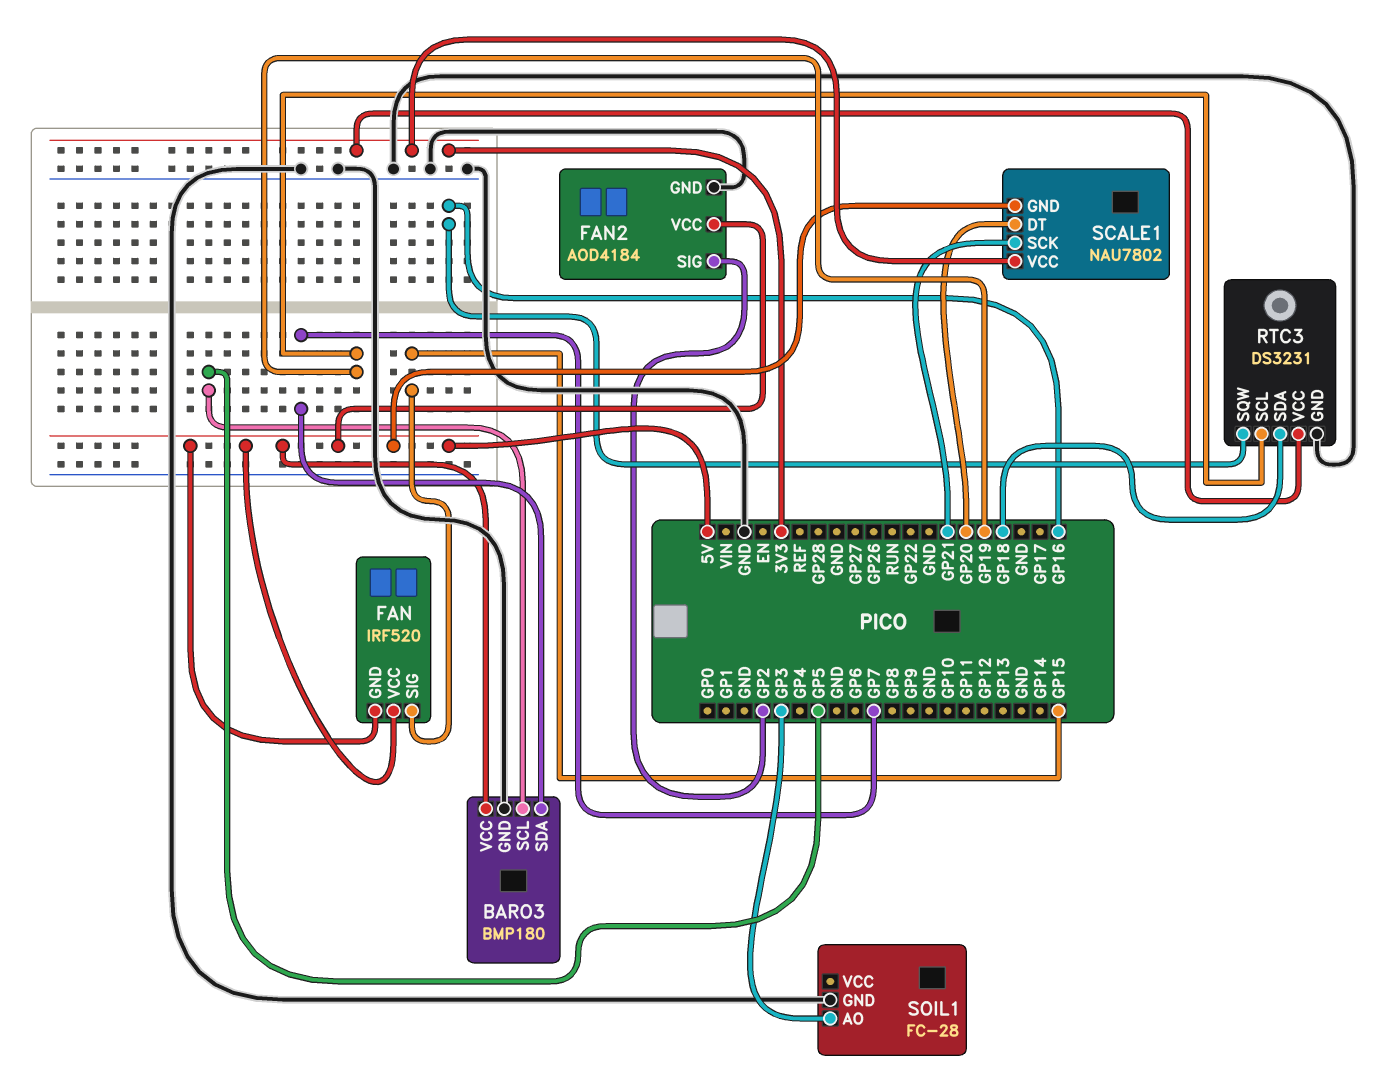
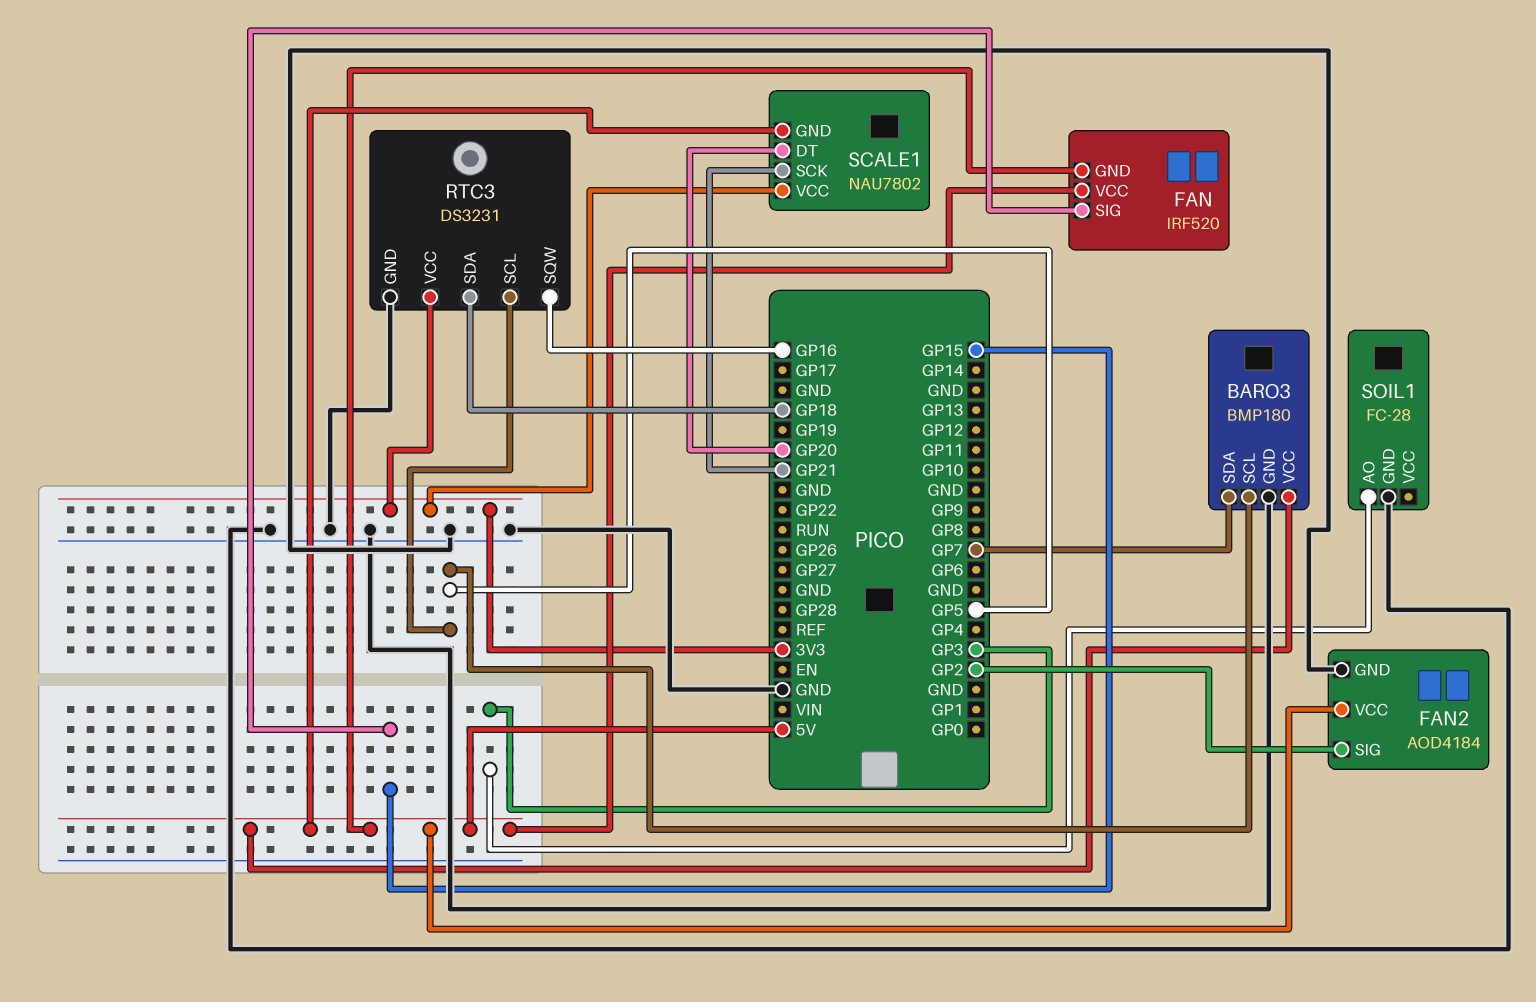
RTC3 pin SCL: GP19 -> GP5

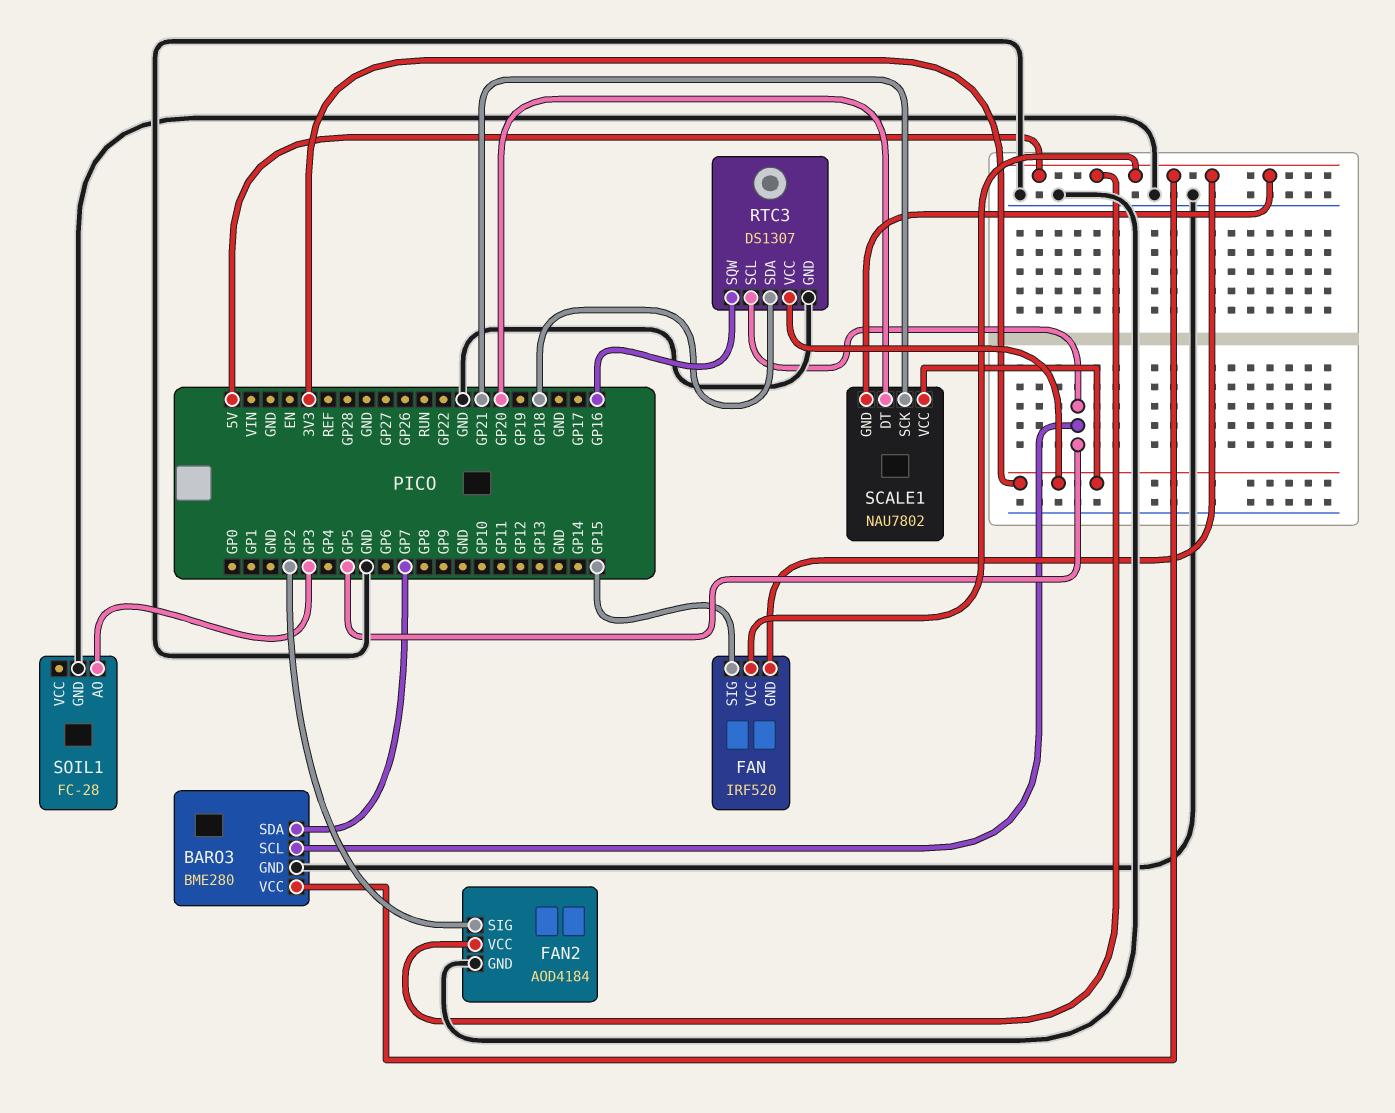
BARO3: BMP180 -> BME280
RTC3: DS3231 -> DS1307

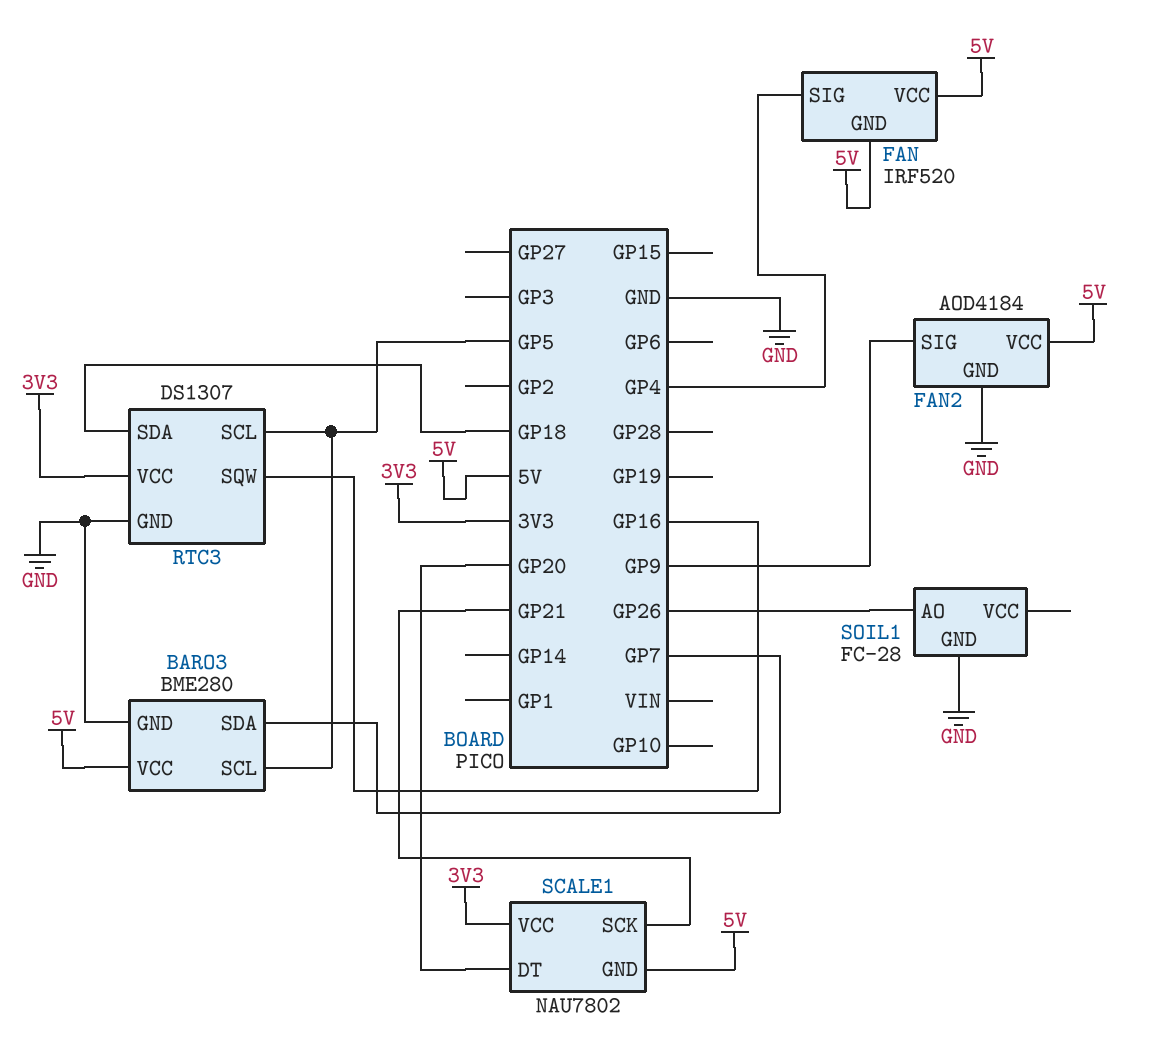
FAN pin SIG: GP15 -> GP4
FAN2 pin SIG: GP2 -> GP9
SOIL1 pin AO: GP3 -> GP26

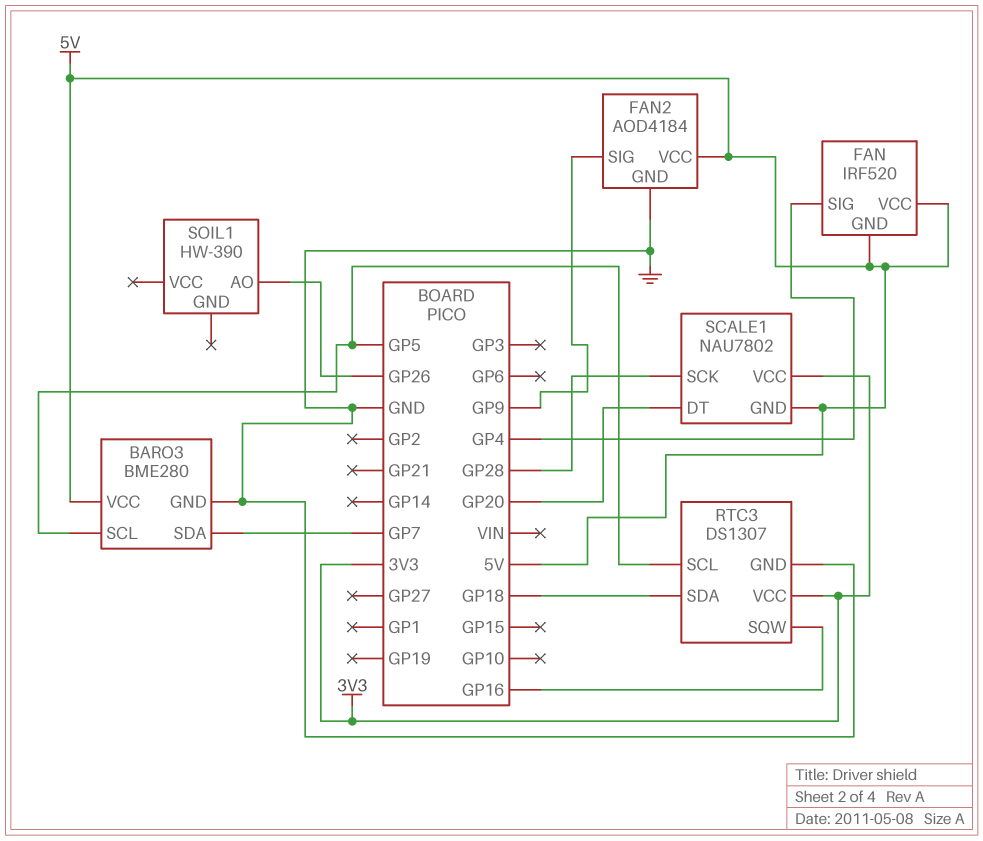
SCALE1 pin SCK: GP21 -> GP28
SOIL1: FC-28 -> HW-390
SOIL1 pin GND: GND -> none

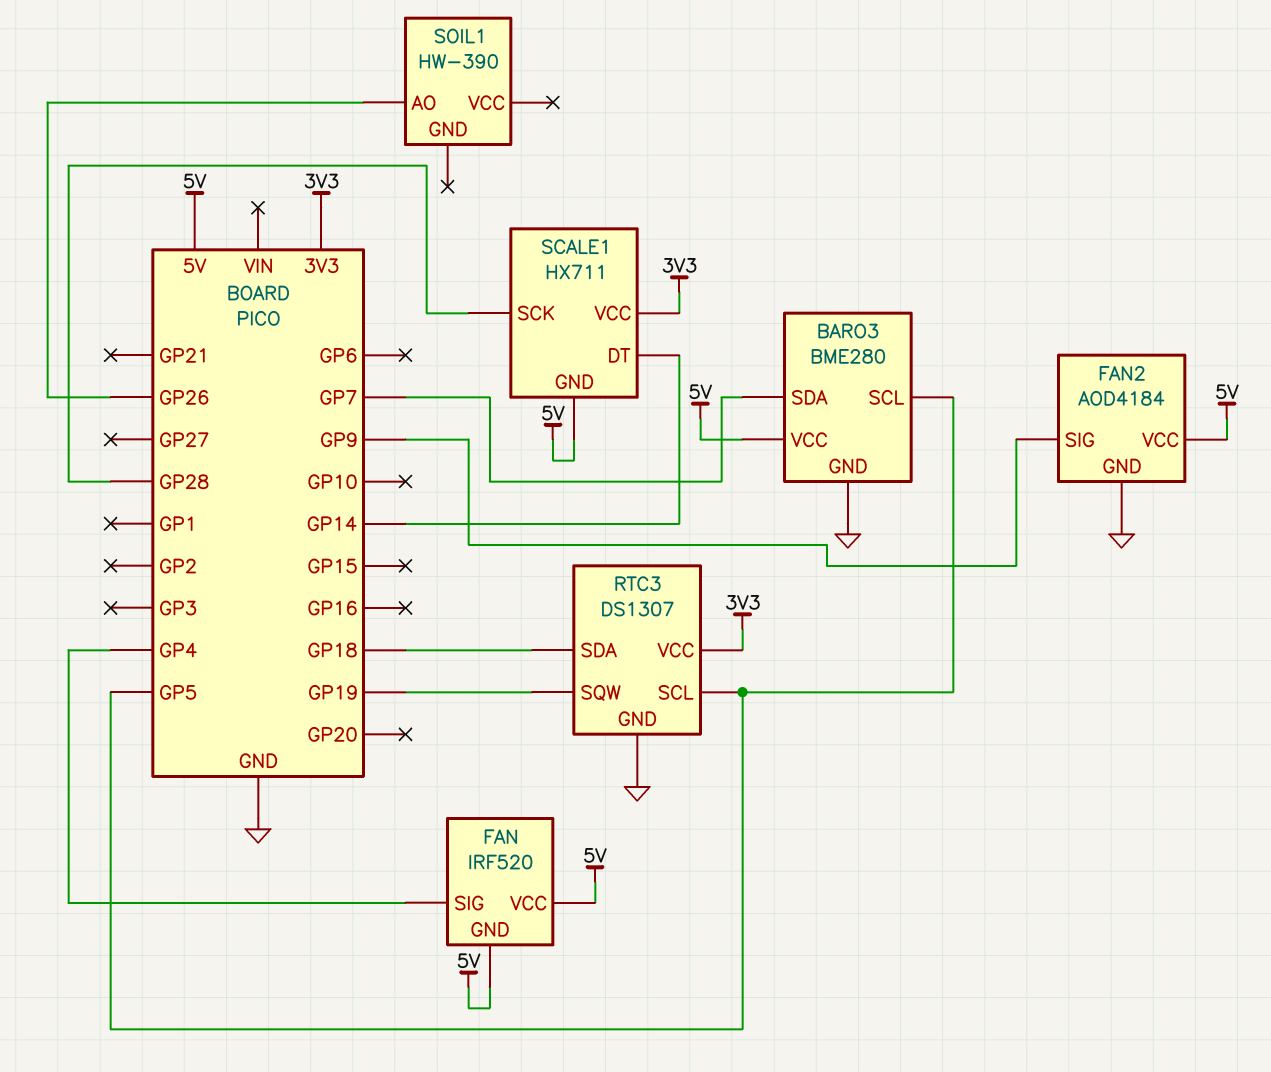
RTC3 pin SQW: GP16 -> GP19
SCALE1: NAU7802 -> HX711
SCALE1 pin DT: GP20 -> GP14

